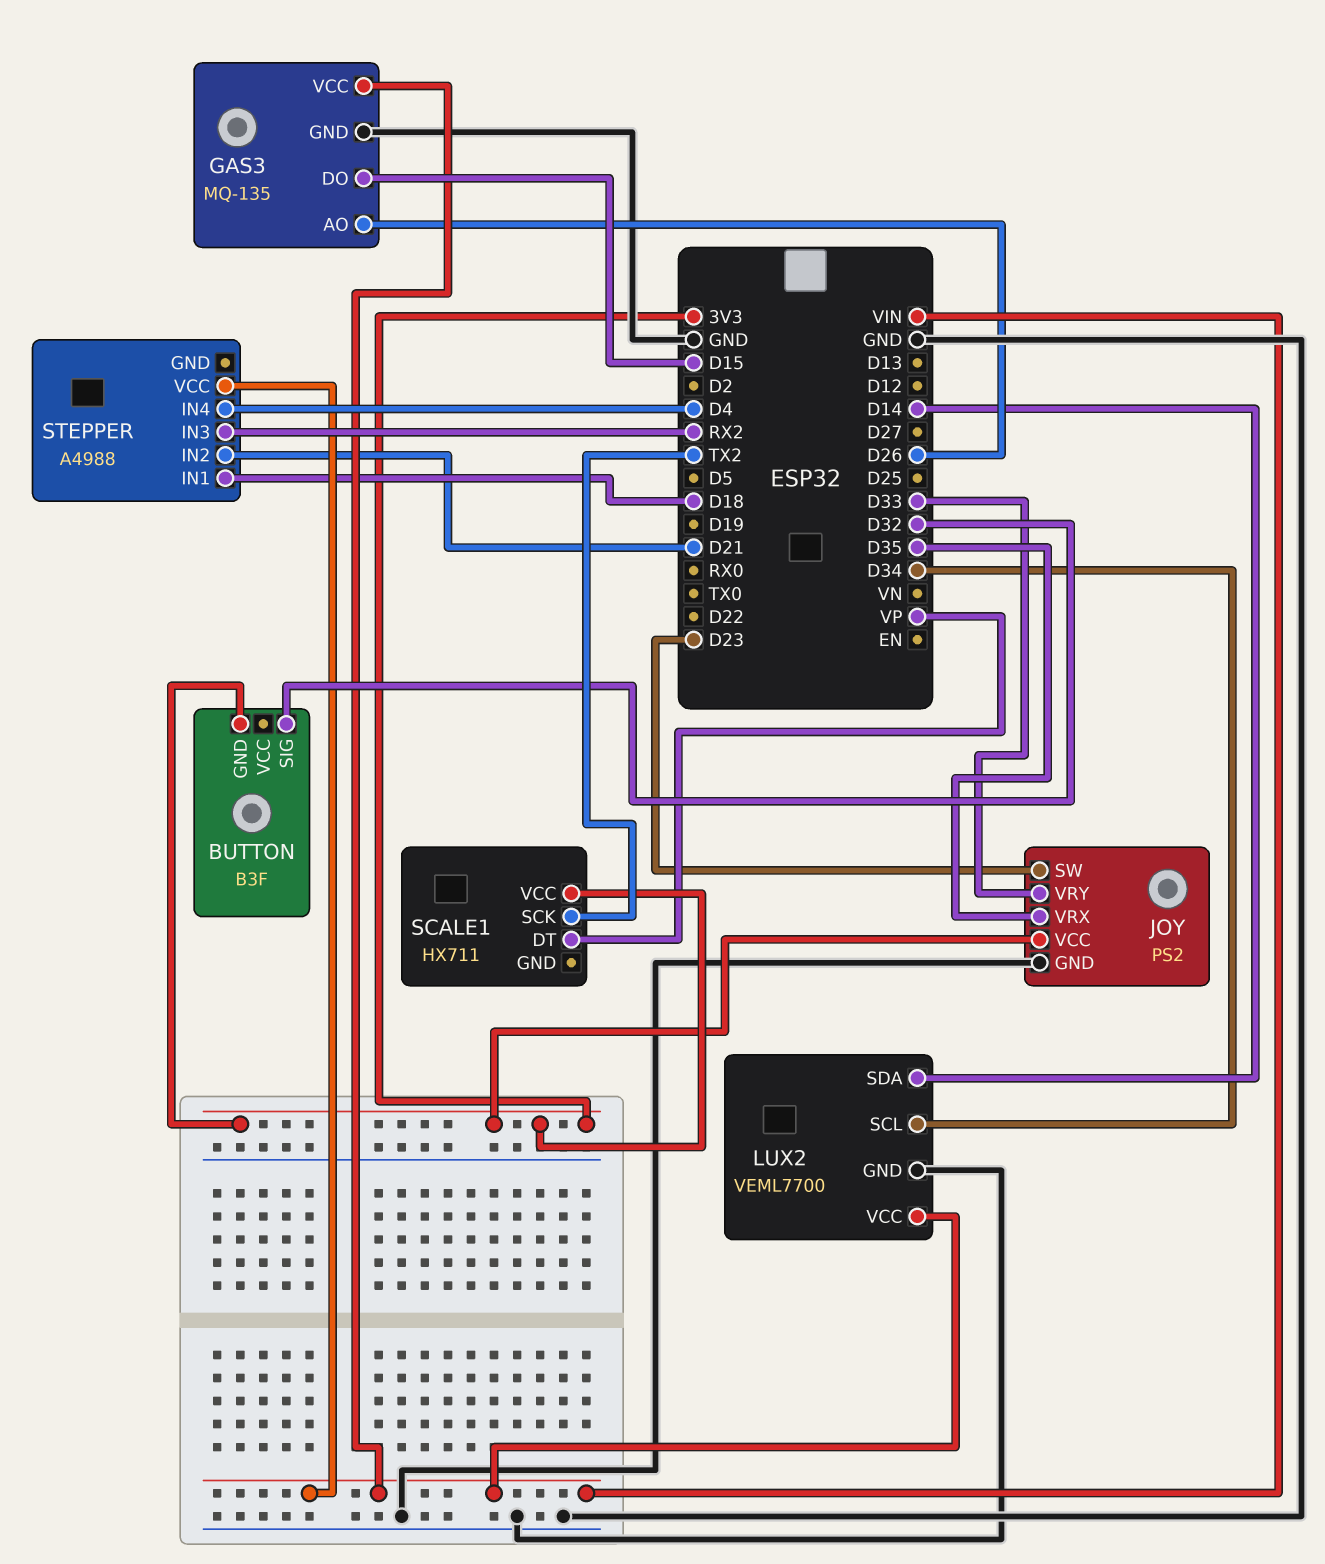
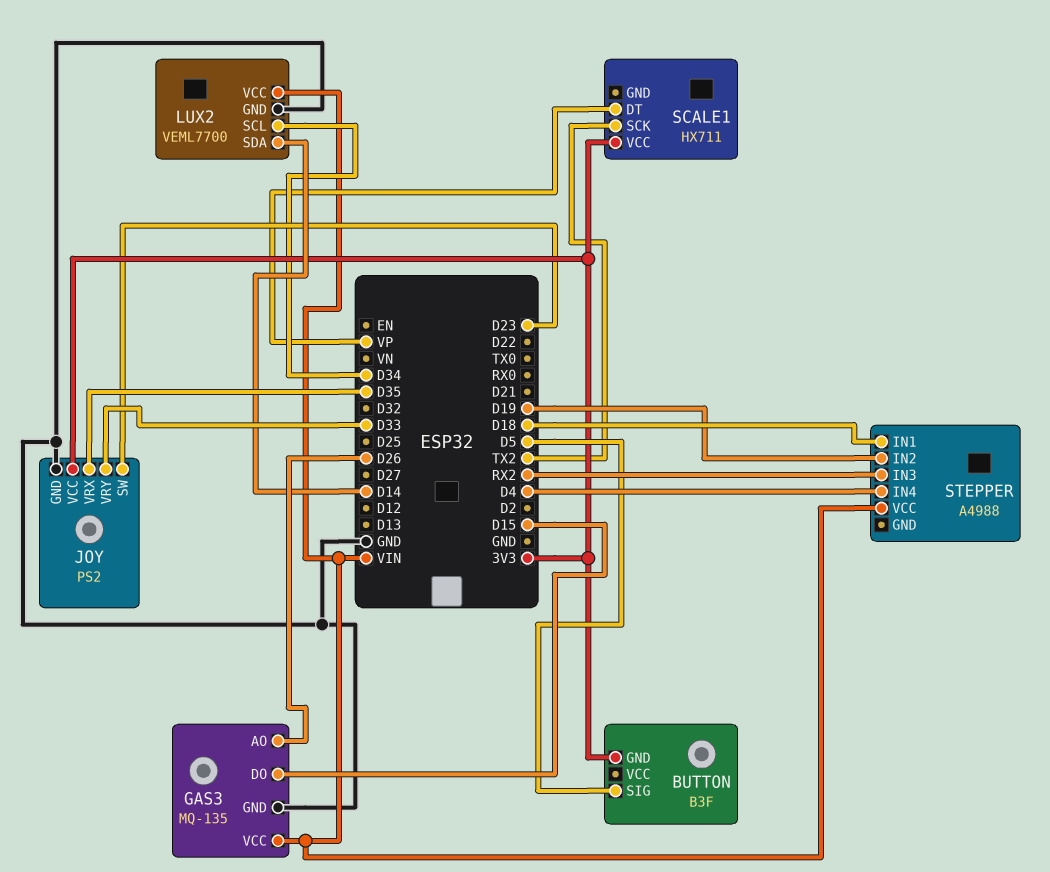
BUTTON pin SIG: D32 -> D5
STEPPER pin IN2: D21 -> D19

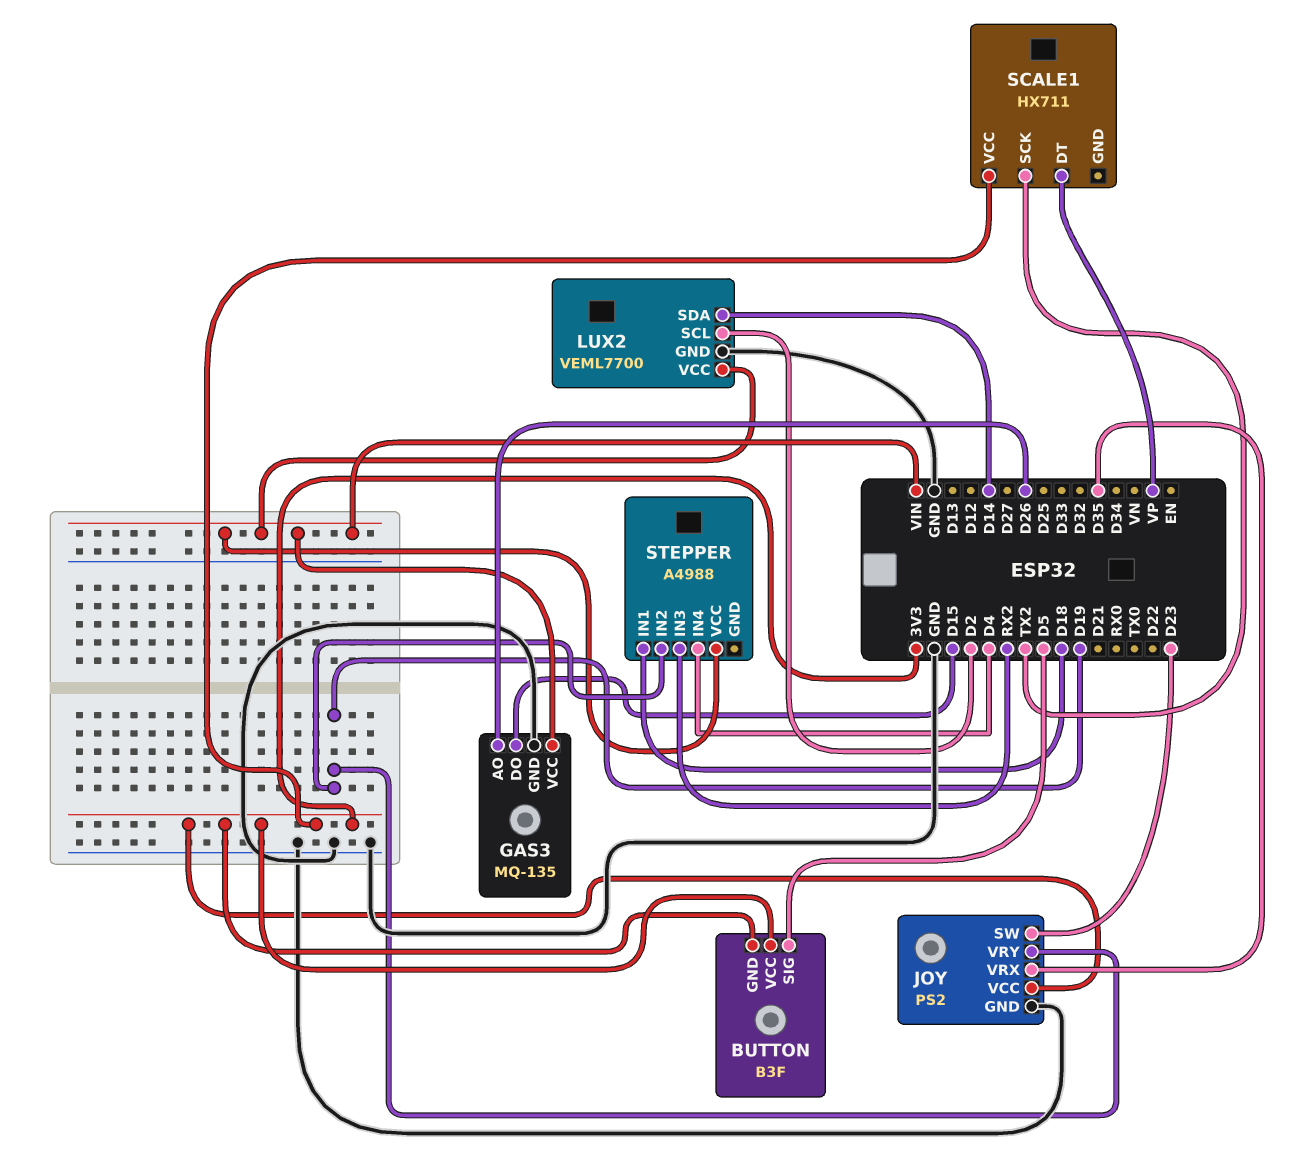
BUTTON pin VCC: none -> 3V3
JOY pin VRY: D33 -> D19
LUX2 pin SCL: D34 -> D2

